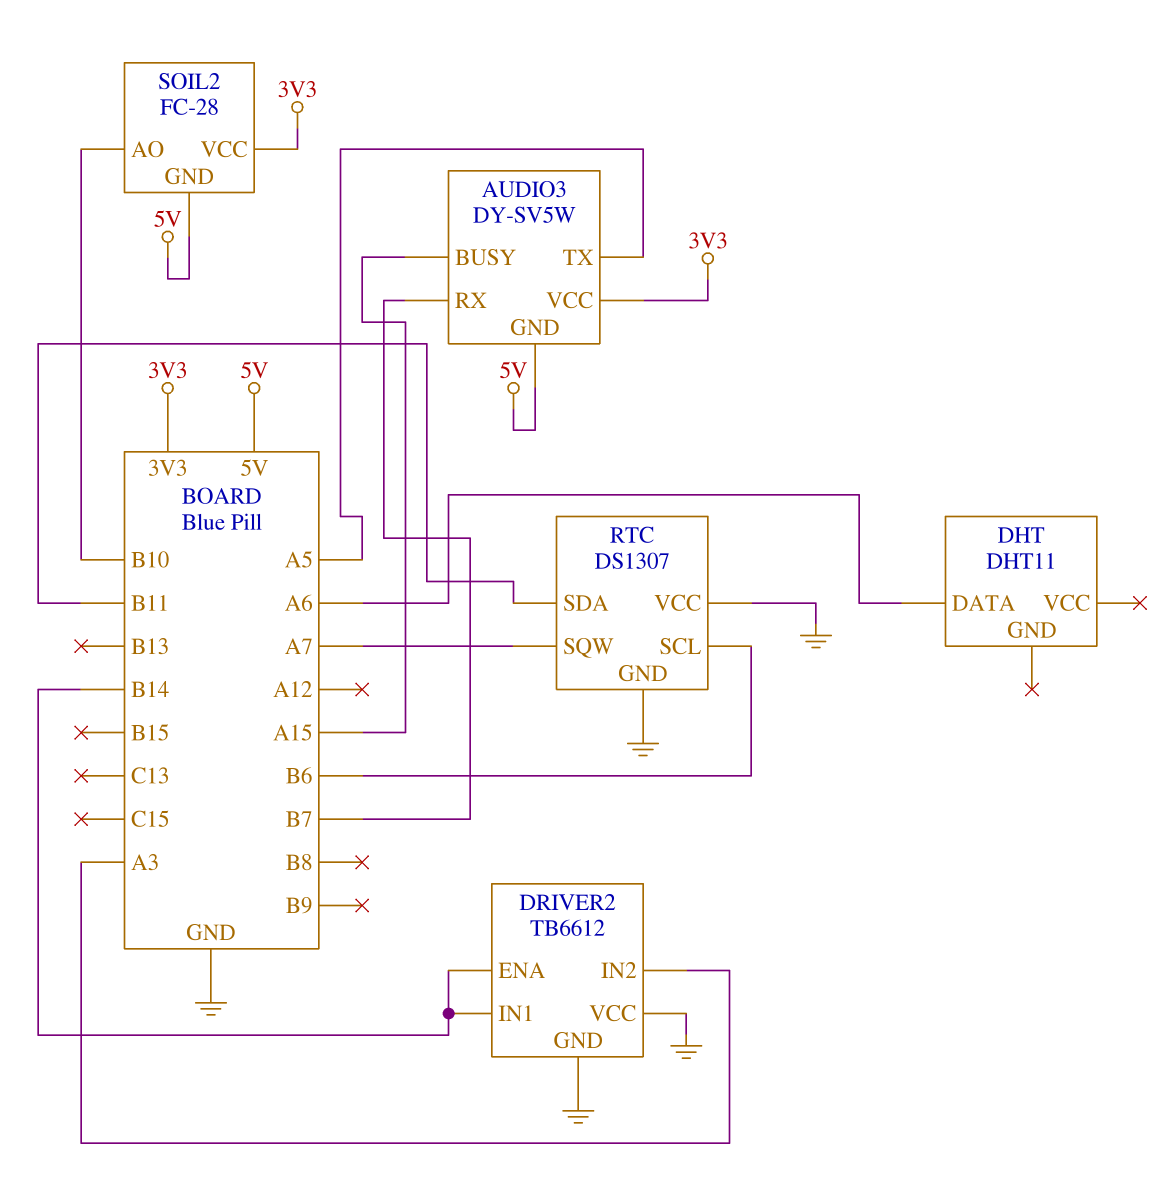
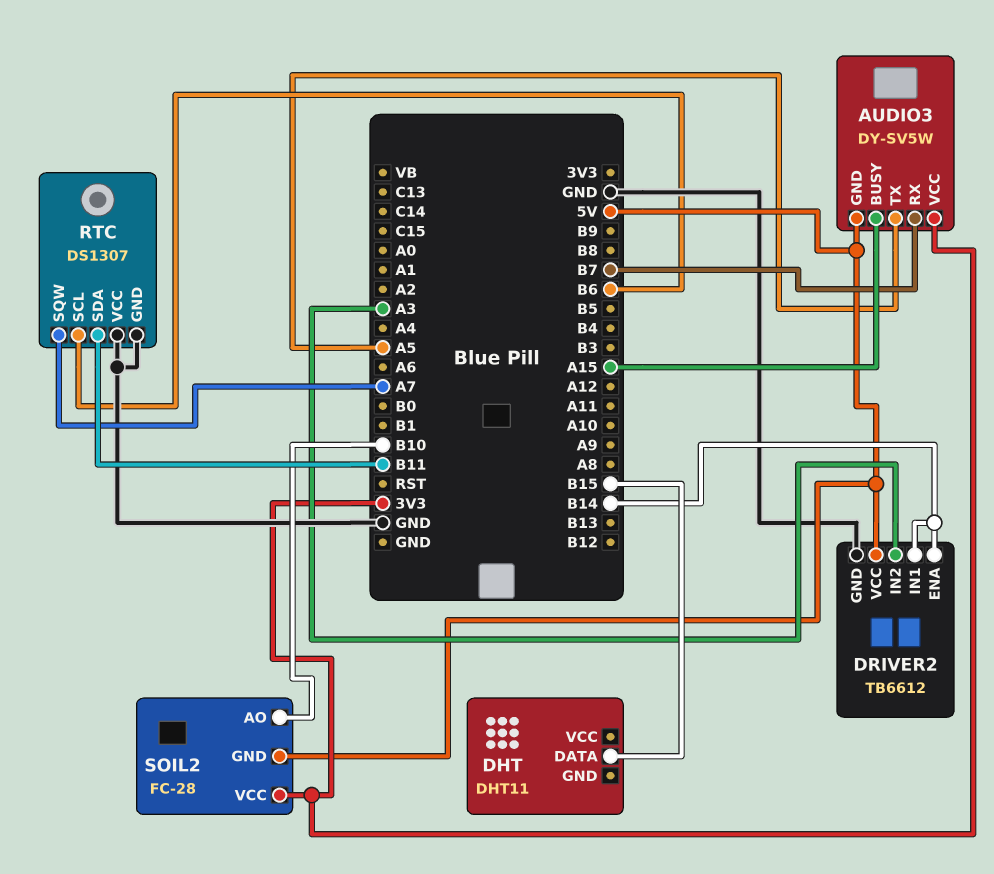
DHT pin DATA: A6 -> B15
DRIVER2 pin VCC: GND -> 5V

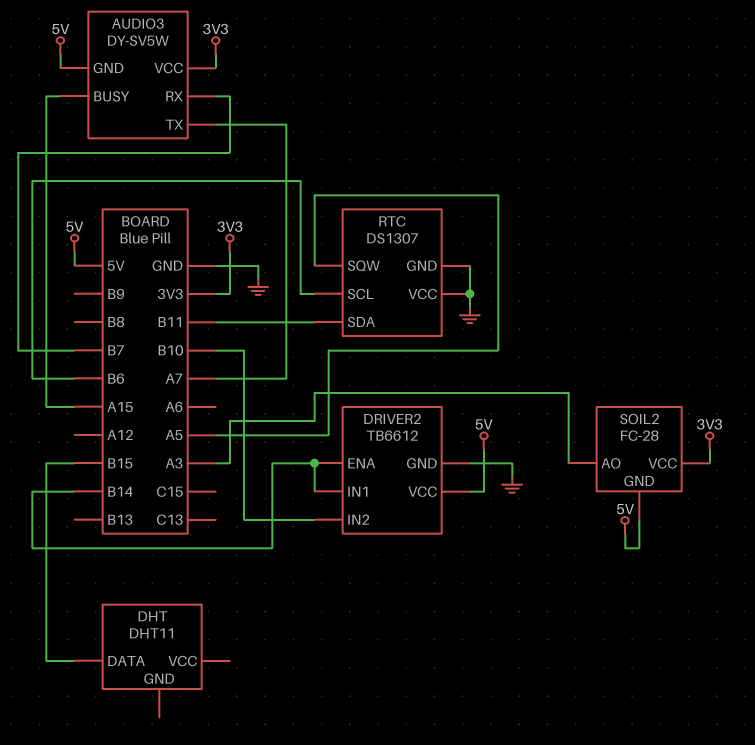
AUDIO3 pin TX: A5 -> A7
DRIVER2 pin IN2: A3 -> B10
RTC pin SQW: A7 -> A5
SOIL2 pin AO: B10 -> A3

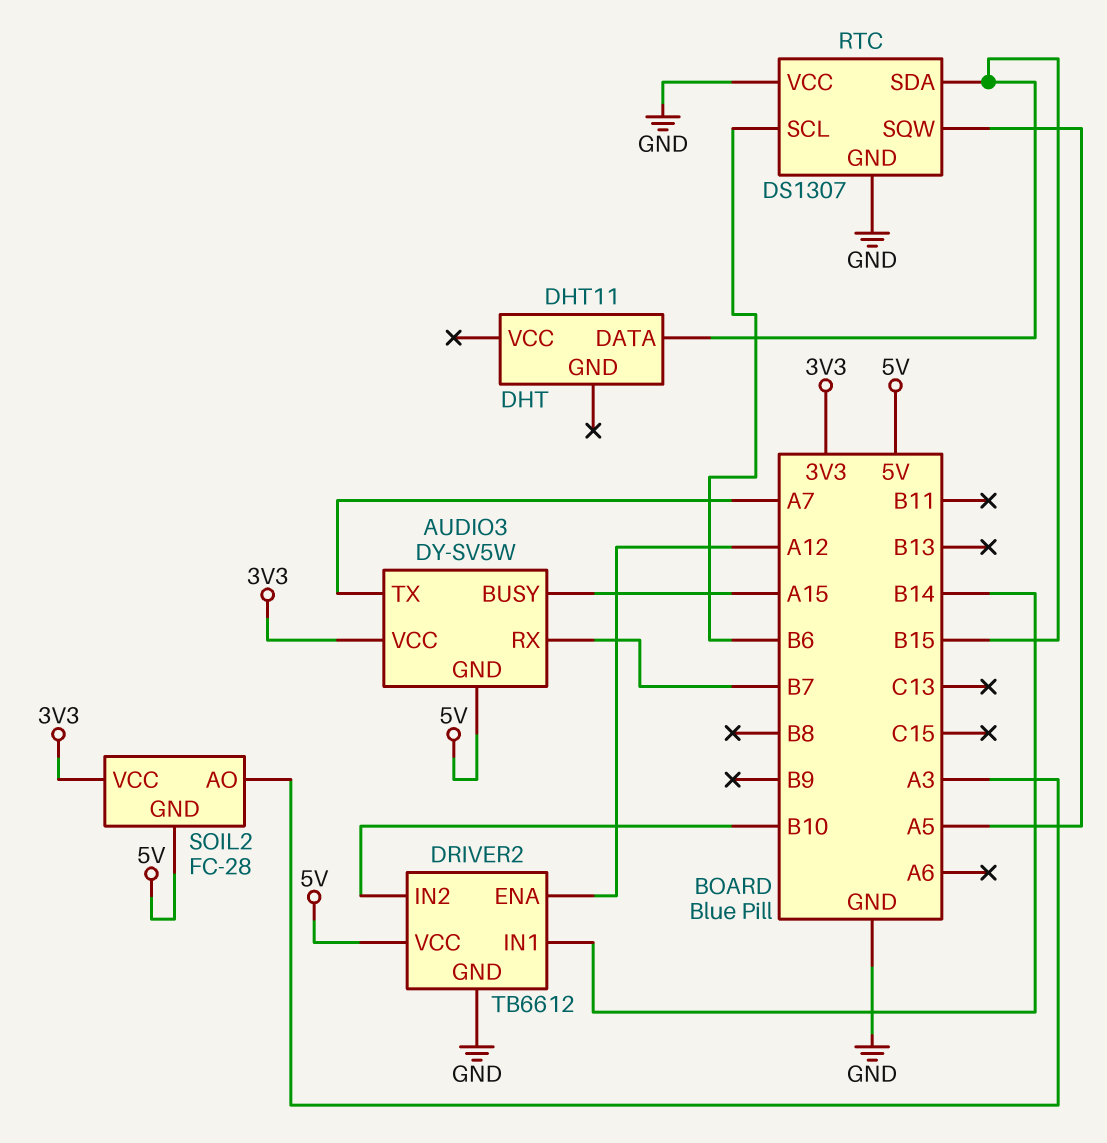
DRIVER2 pin ENA: B14 -> A12
RTC pin SDA: B11 -> B15

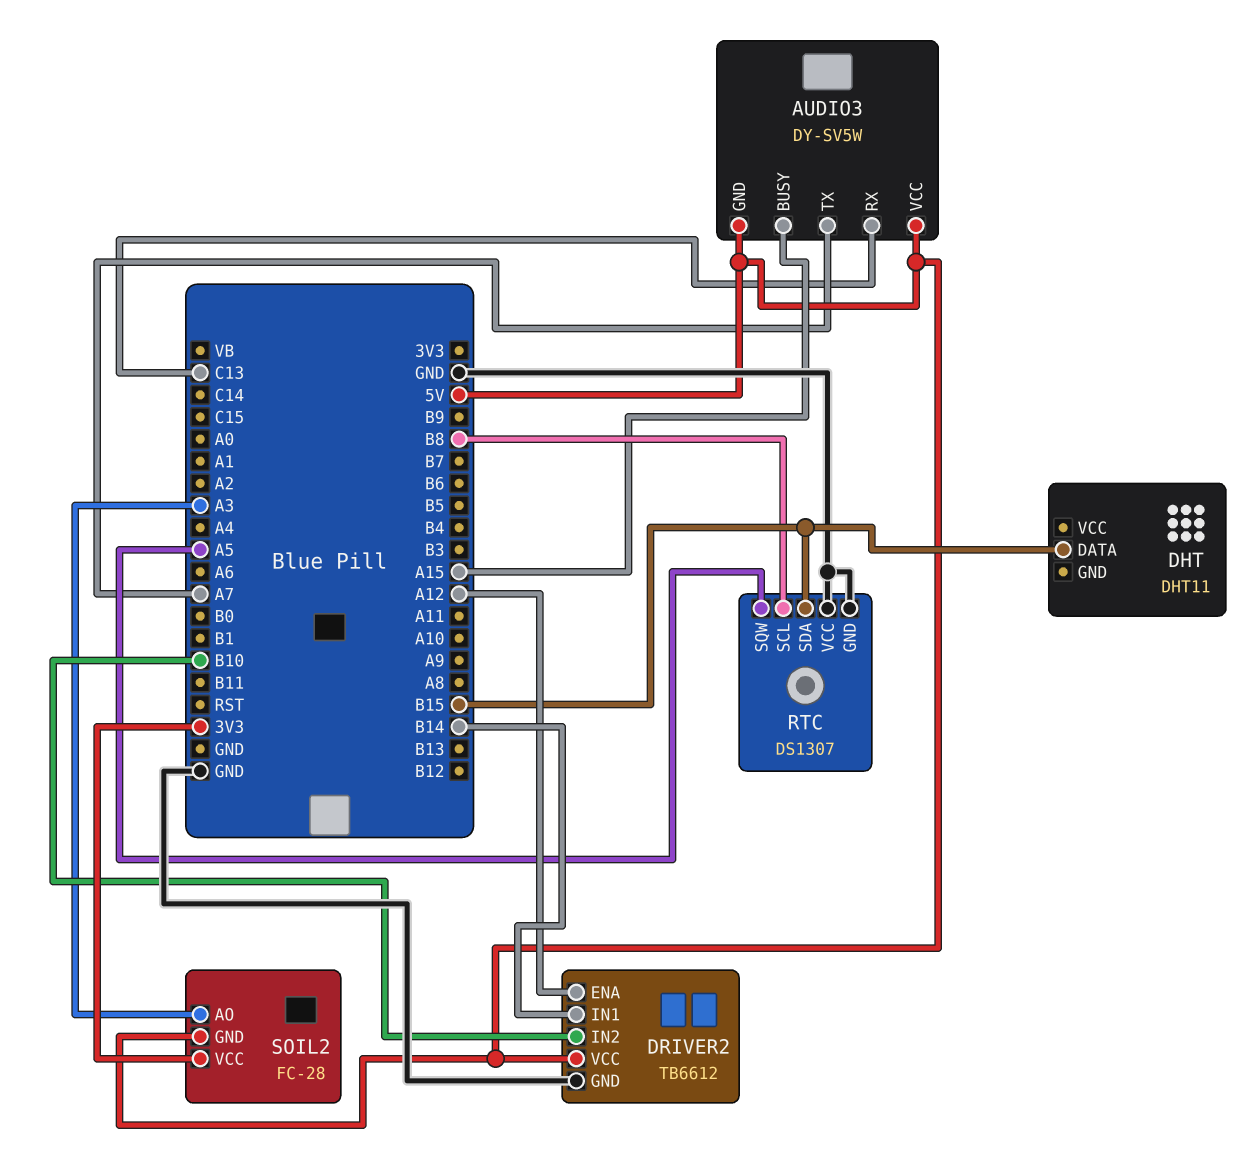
AUDIO3 pin RX: B7 -> C13
AUDIO3 pin VCC: 3V3 -> 5V
RTC pin SCL: B6 -> B8

